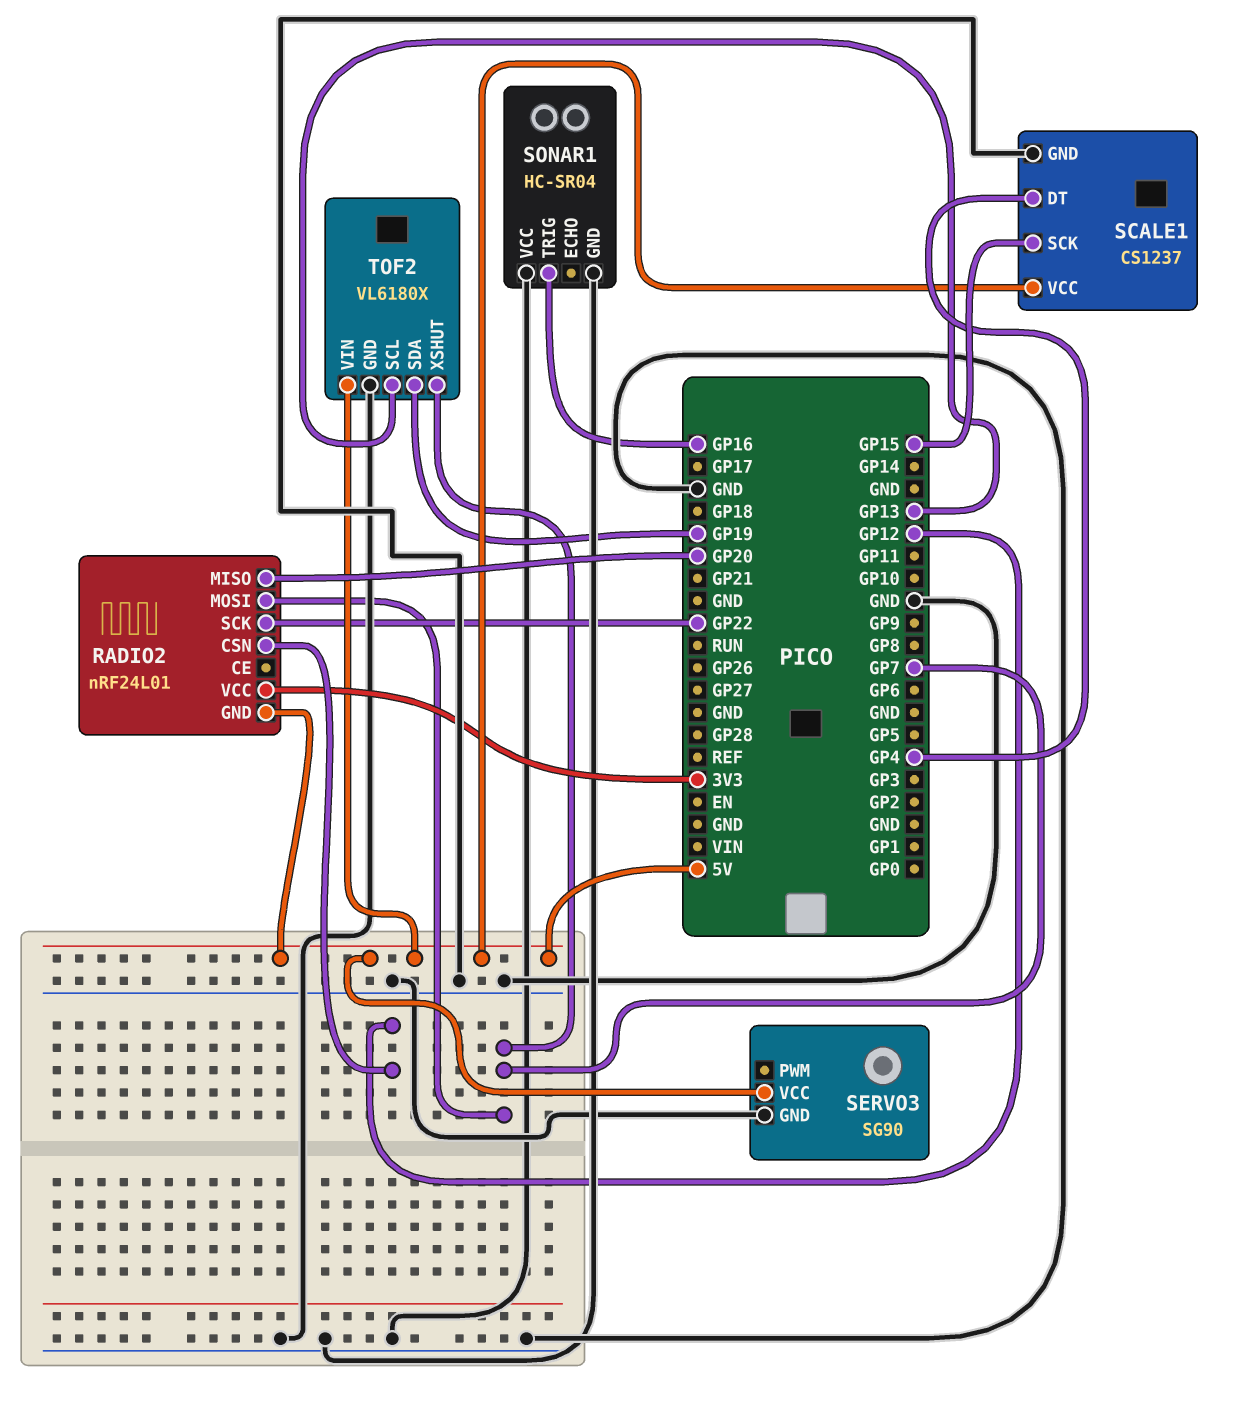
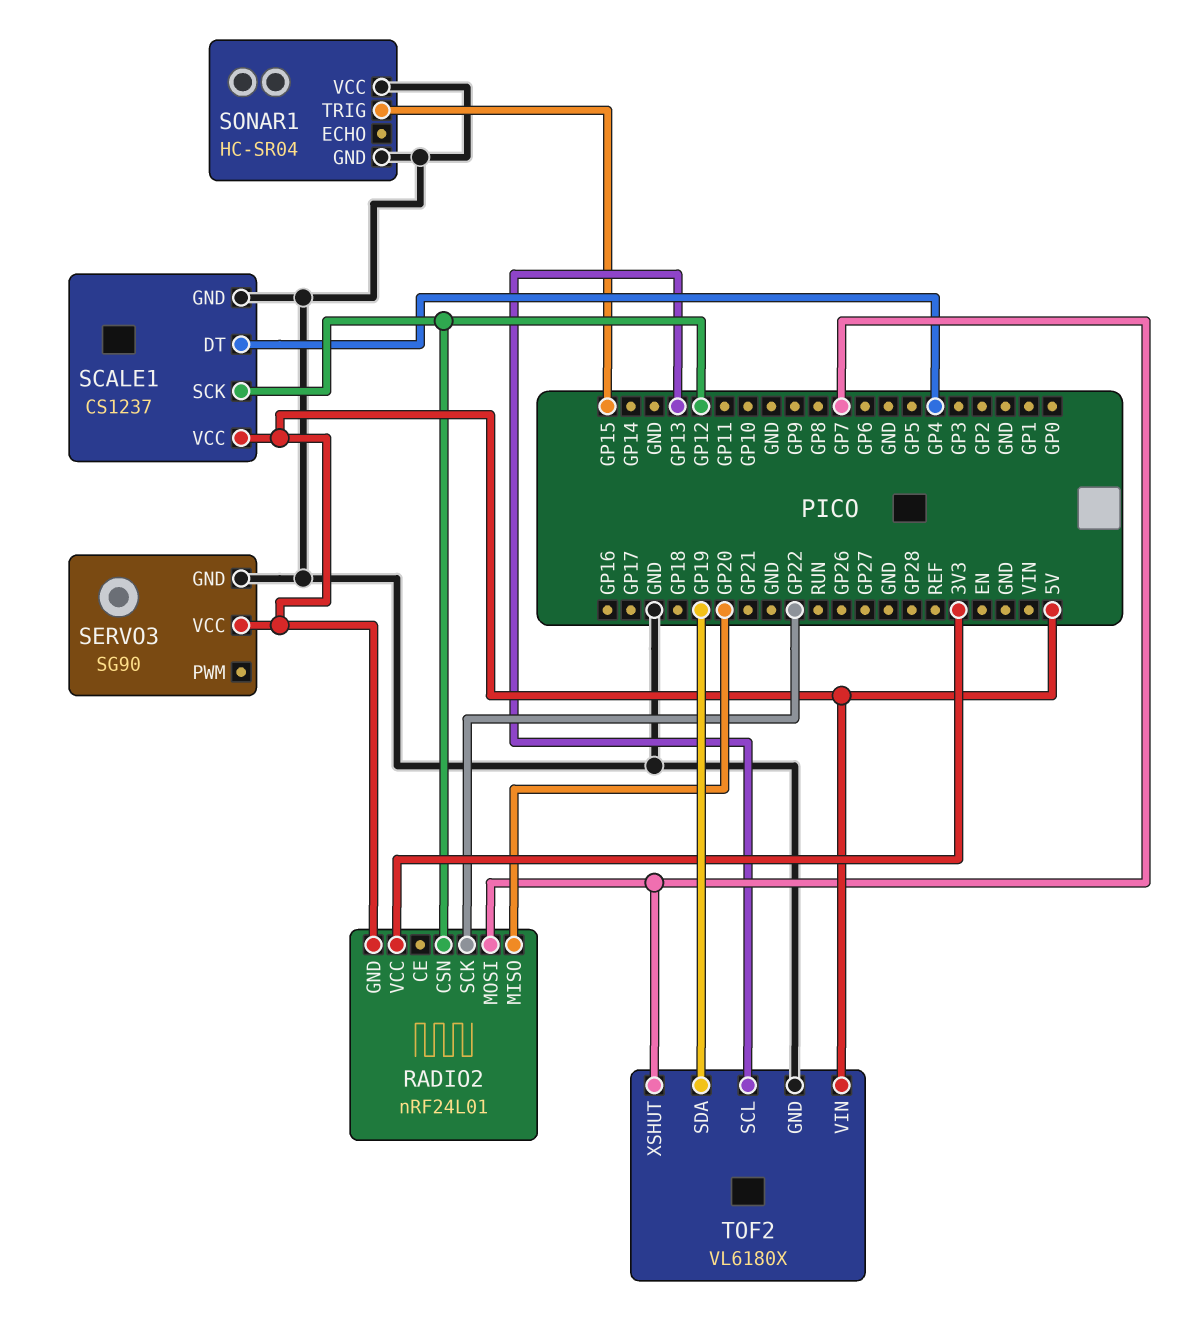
SCALE1 pin SCK: GP15 -> GP12
SONAR1 pin TRIG: GP16 -> GP15

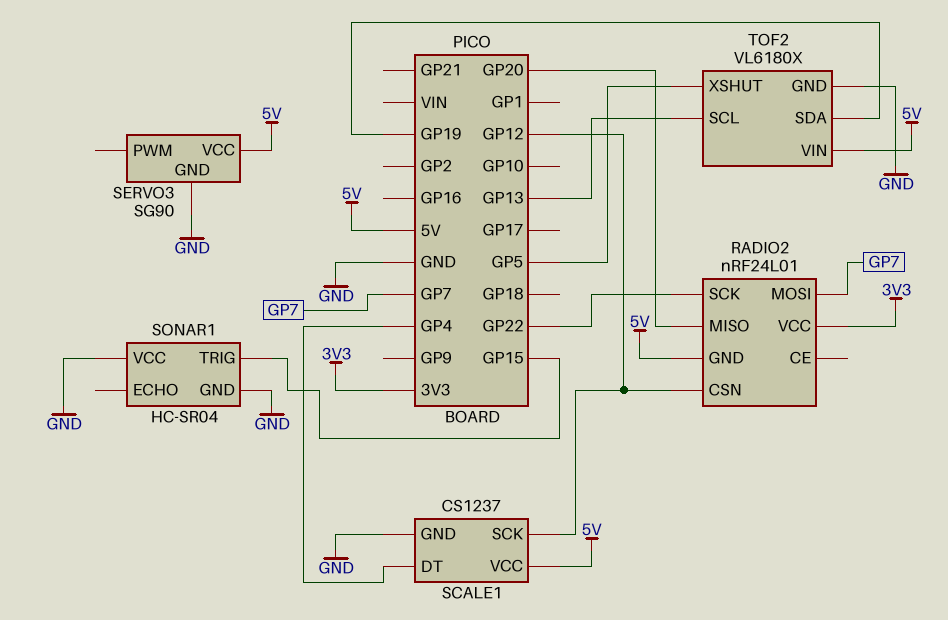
TOF2 pin XSHUT: GP7 -> GP5

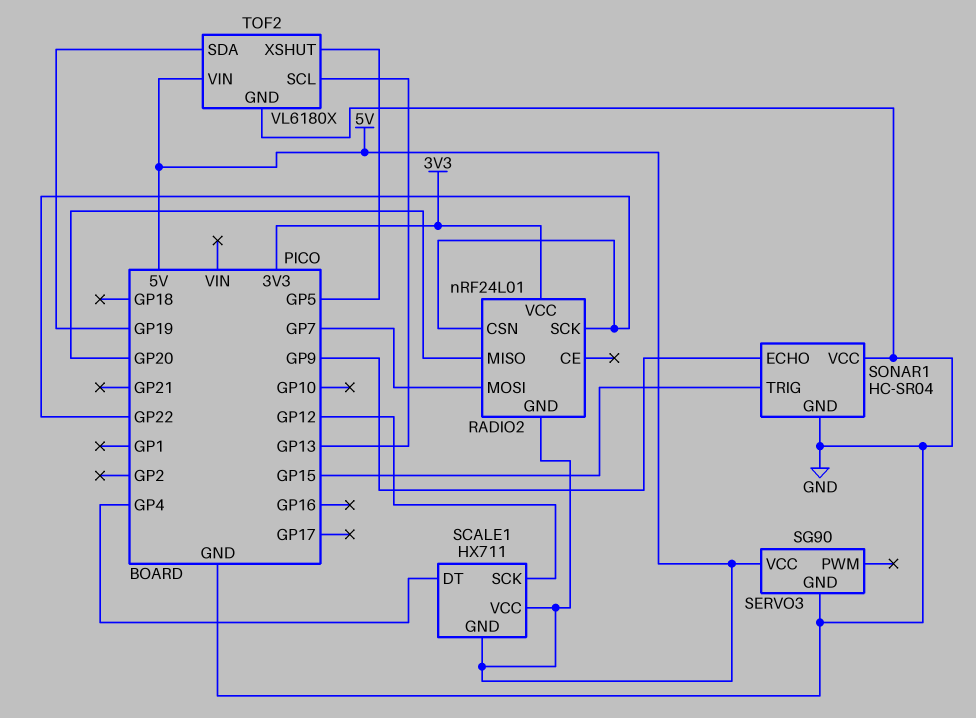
RADIO2 pin CSN: GP12 -> GP22
SCALE1: CS1237 -> HX711
SCALE1 pin GND: GND -> 5V
SONAR1 pin ECHO: none -> GP9

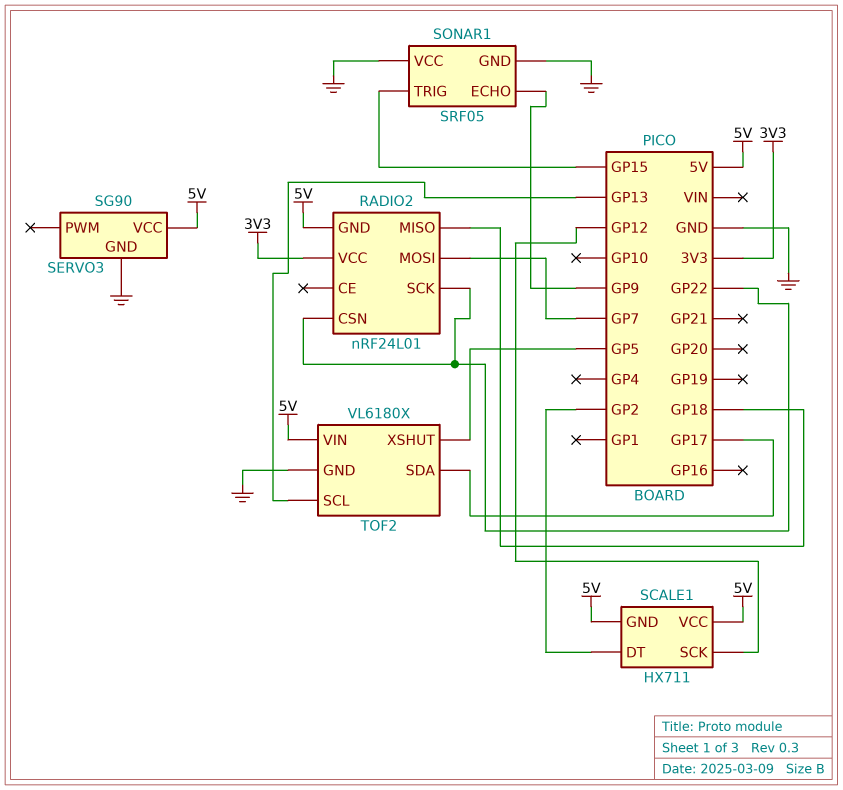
RADIO2 pin MISO: GP20 -> GP18
SCALE1 pin DT: GP4 -> GP2
SONAR1: HC-SR04 -> SRF05
TOF2 pin SDA: GP19 -> GP17

